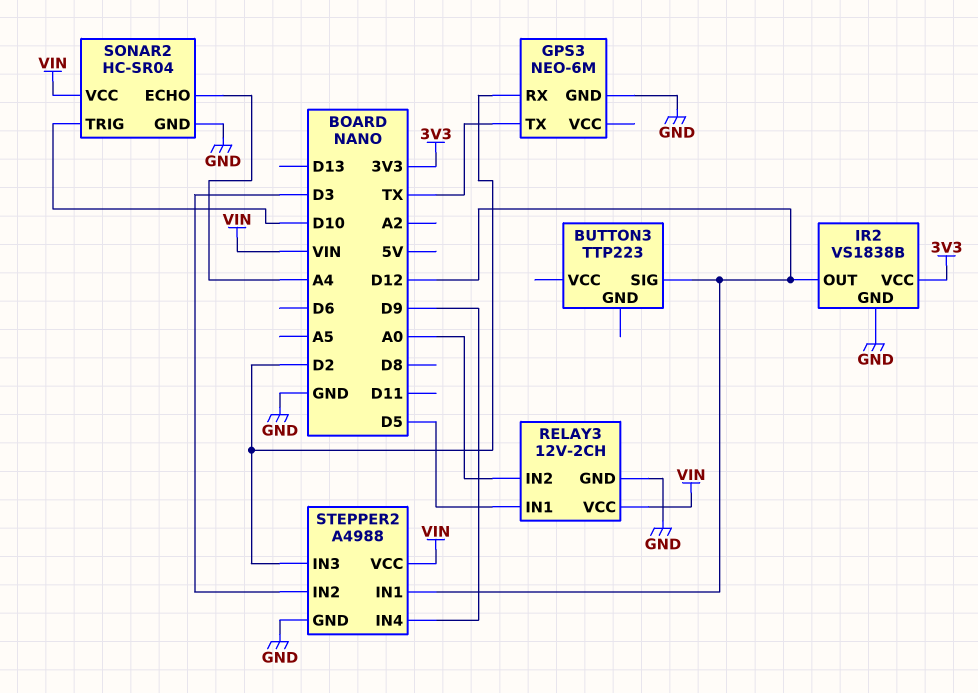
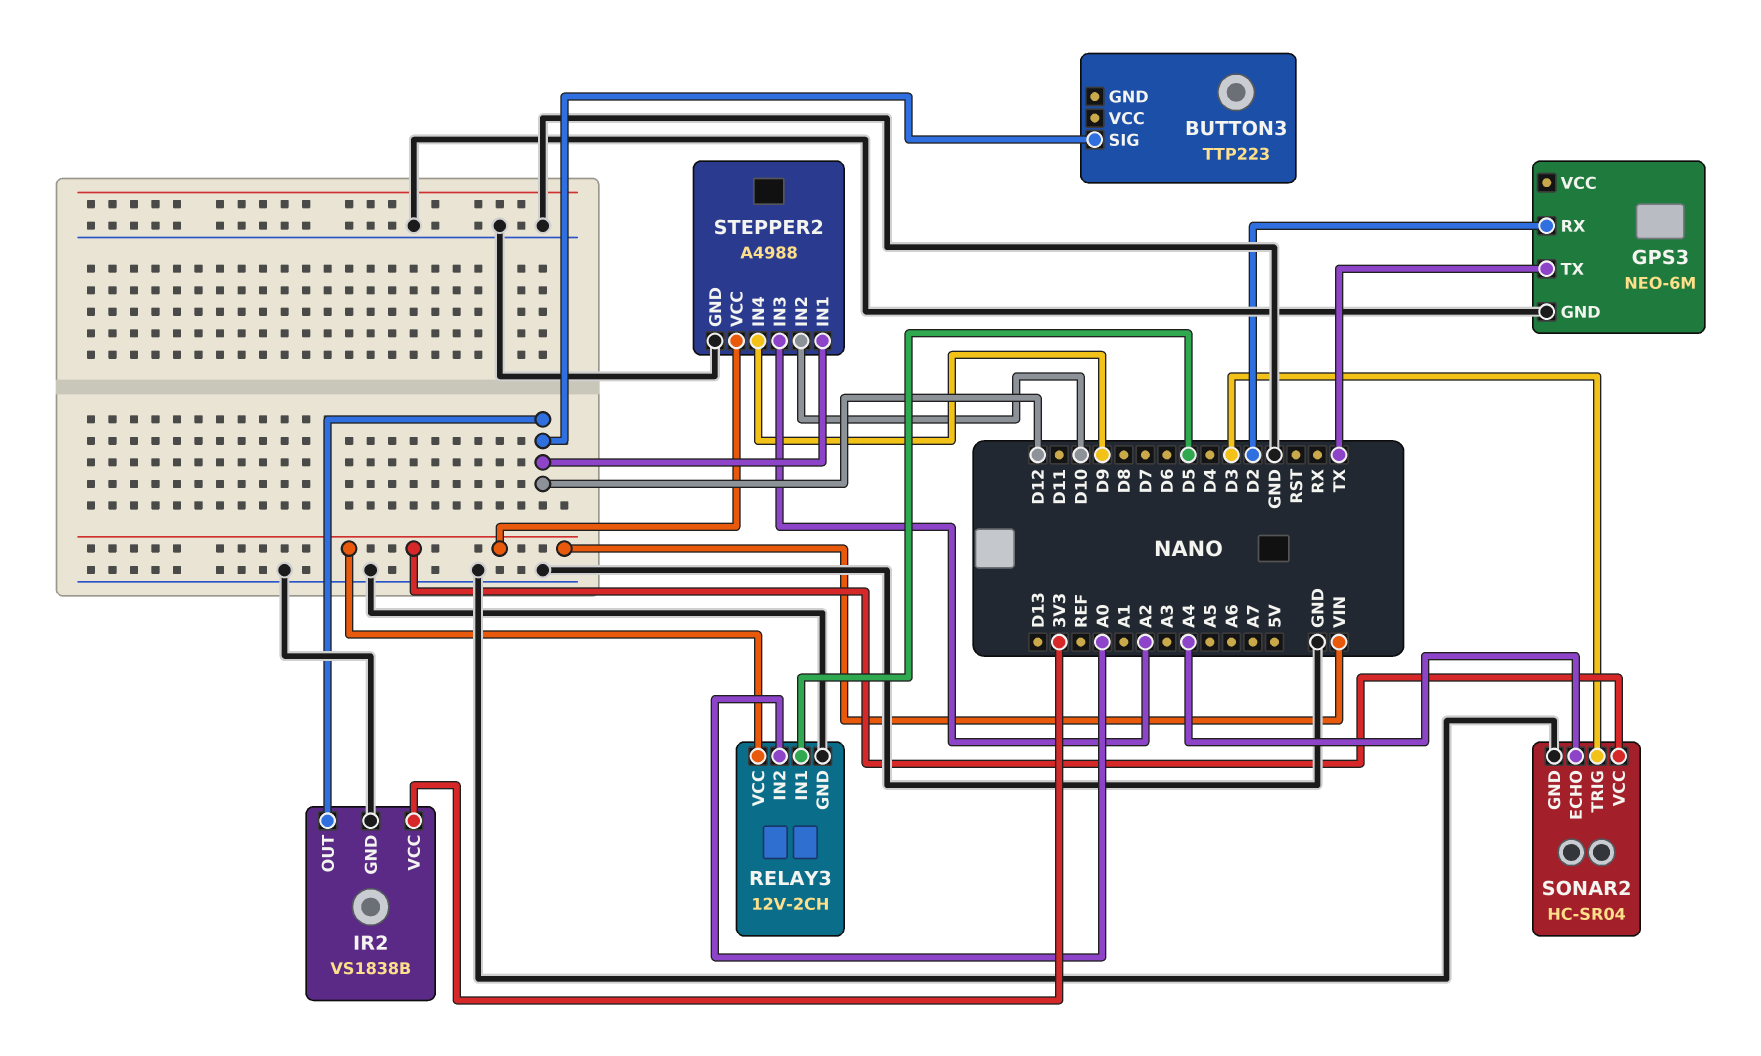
SONAR2 pin TRIG: D10 -> D3
STEPPER2 pin IN2: D3 -> D10
STEPPER2 pin IN3: D2 -> A2

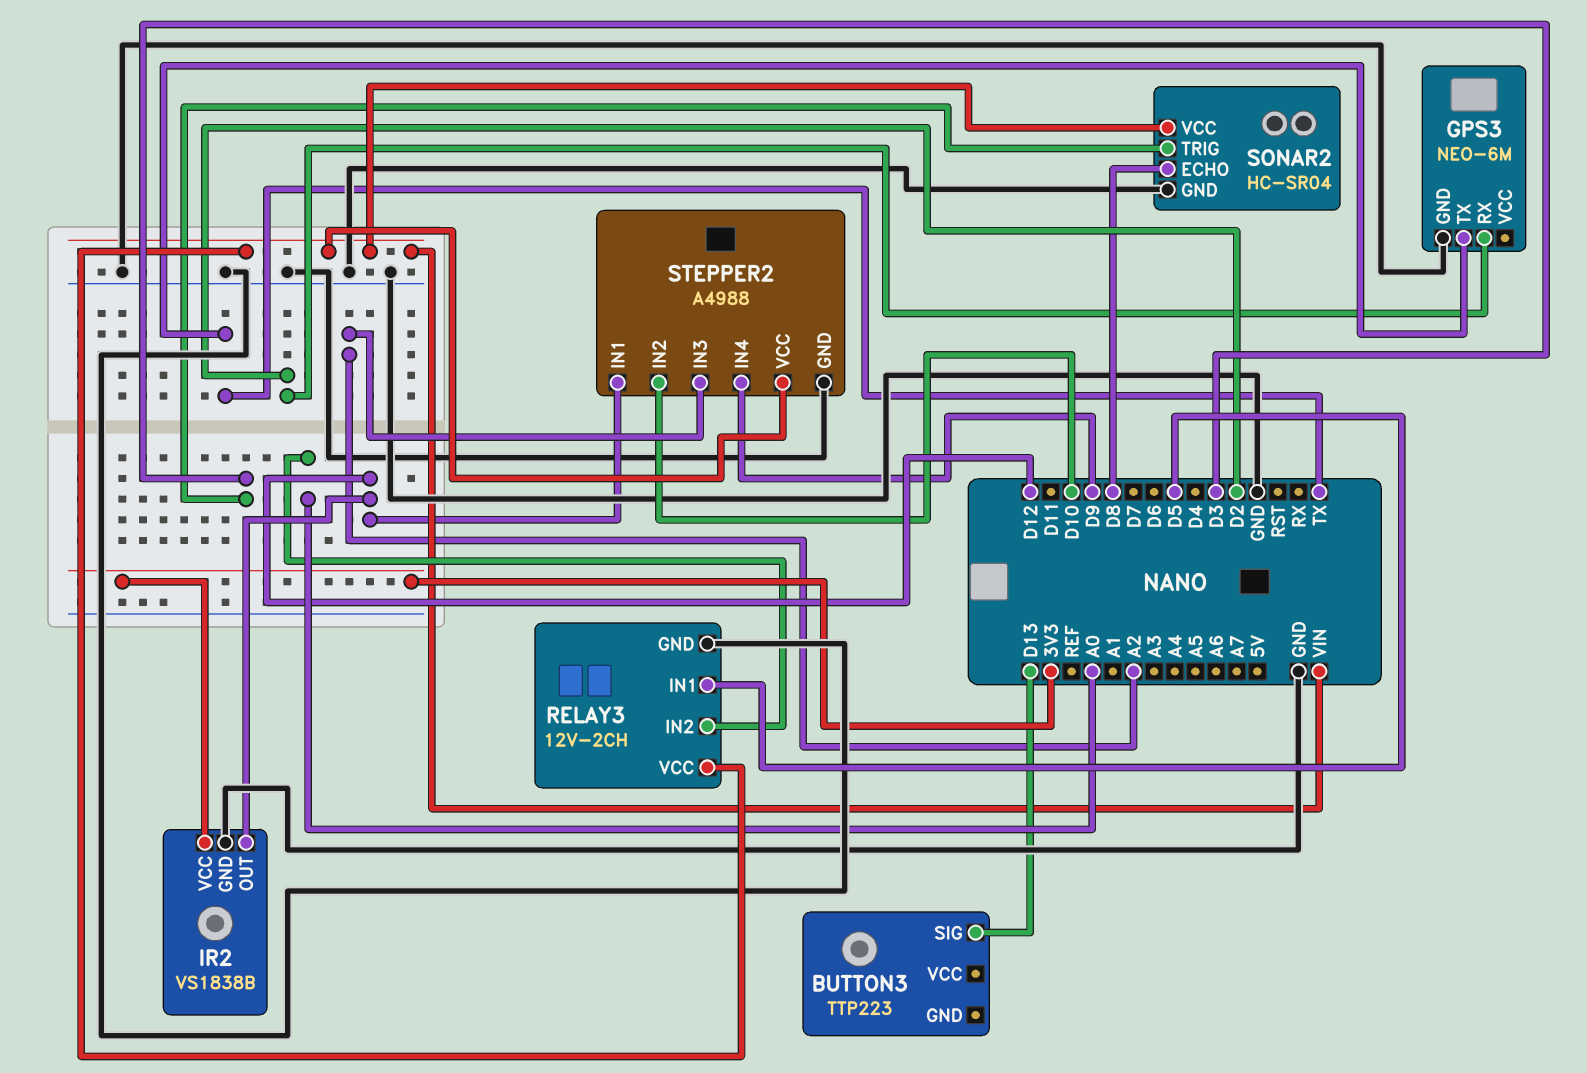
BUTTON3 pin SIG: D12 -> D13
SONAR2 pin ECHO: A4 -> D8

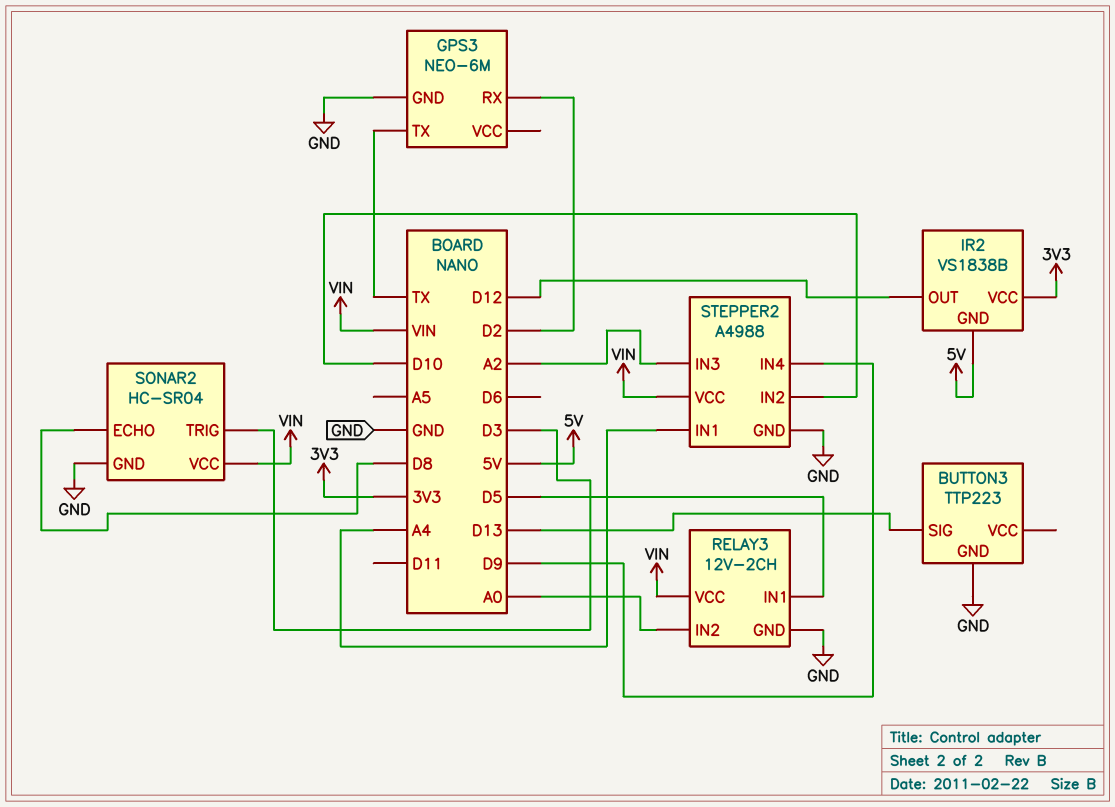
BUTTON3 pin GND: none -> GND
IR2 pin GND: GND -> 5V
STEPPER2 pin IN1: D12 -> A4

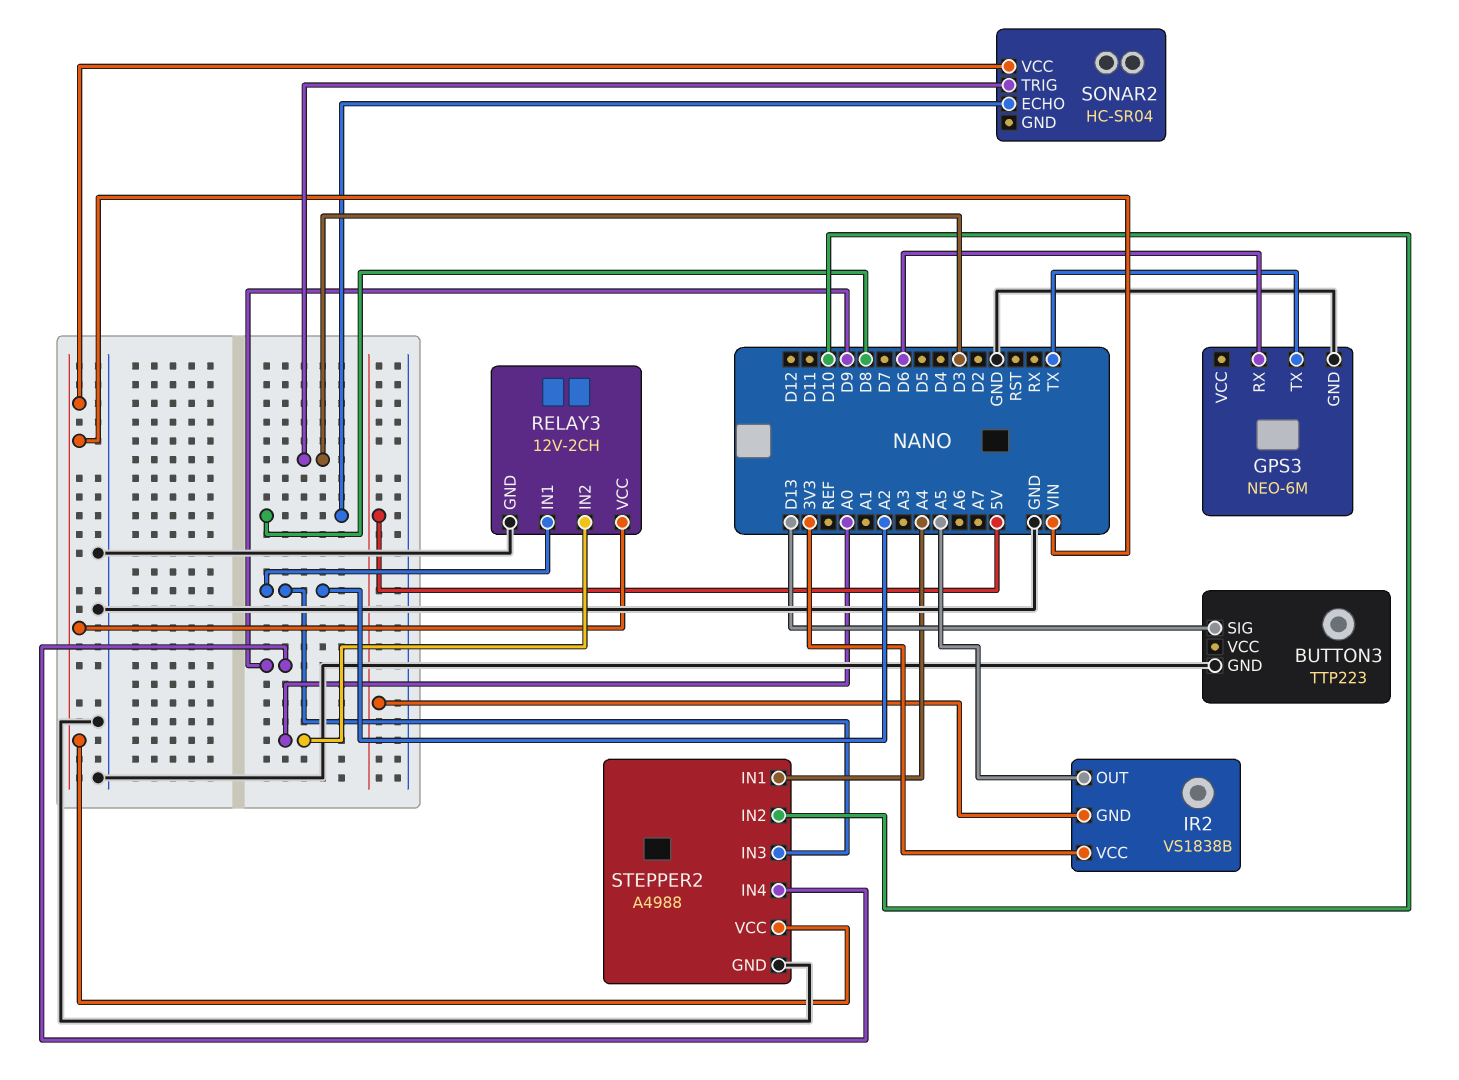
GPS3 pin RX: D2 -> D6
IR2 pin OUT: D12 -> A5
RELAY3 pin IN1: D5 -> A2
SONAR2 pin GND: GND -> none

